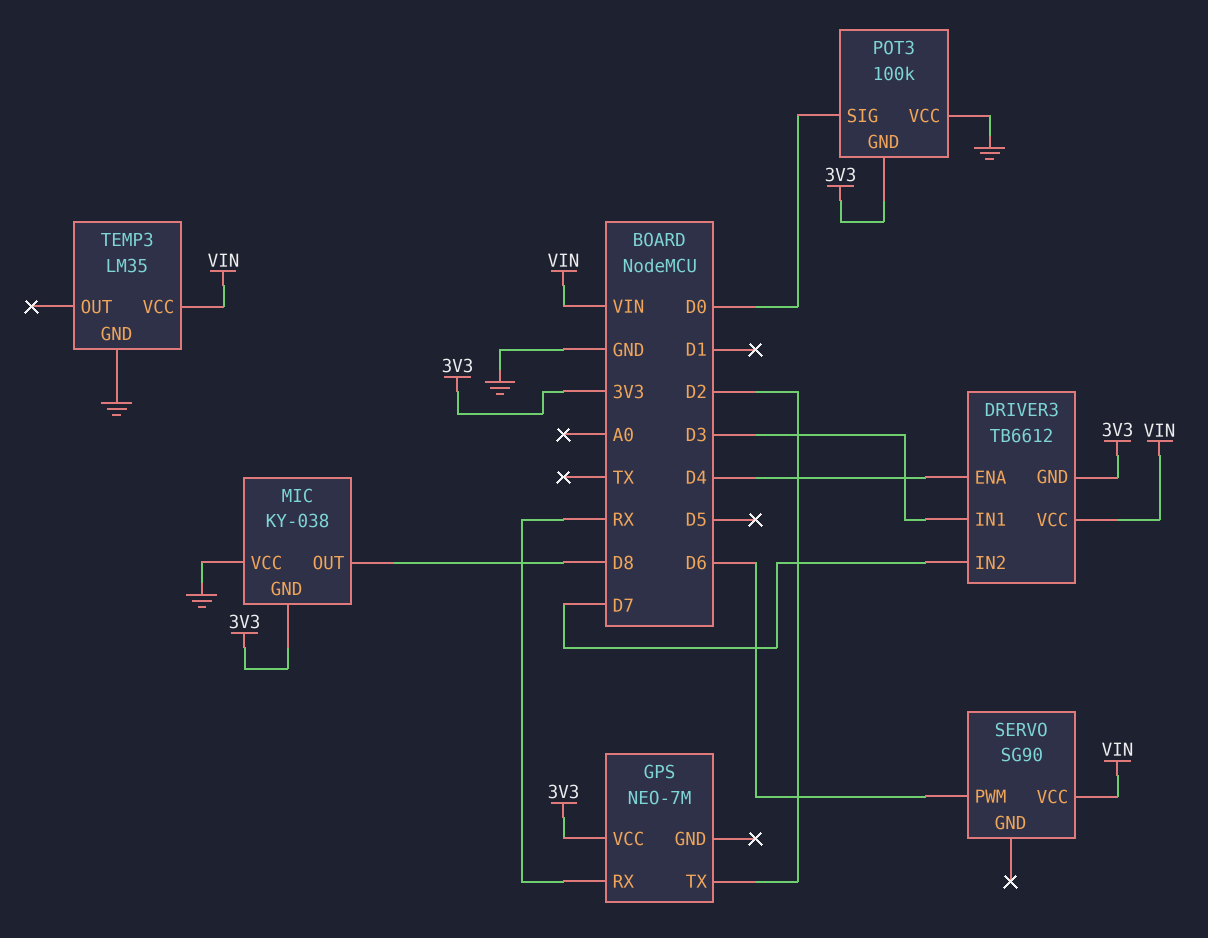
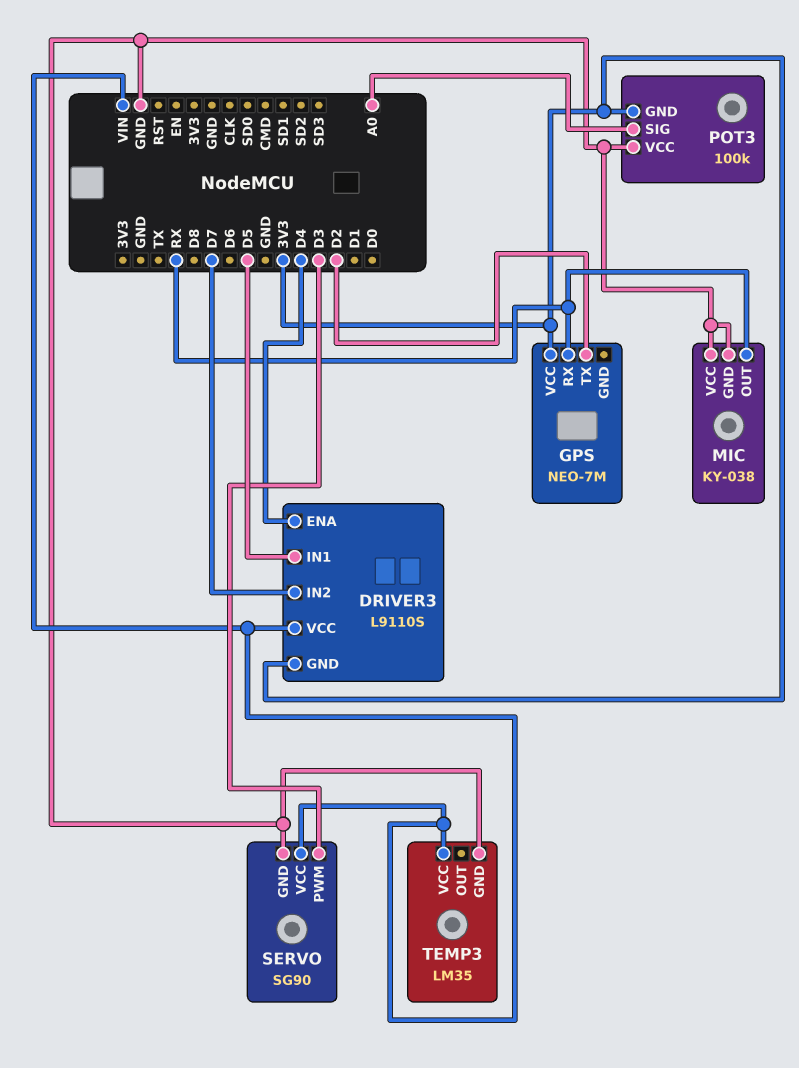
DRIVER3: TB6612 -> L9110S
DRIVER3 pin IN1: D3 -> D5
MIC pin GND: 3V3 -> GND
MIC pin OUT: D8 -> RX
POT3 pin SIG: D0 -> A0
SERVO pin GND: none -> GND
SERVO pin PWM: D6 -> D3

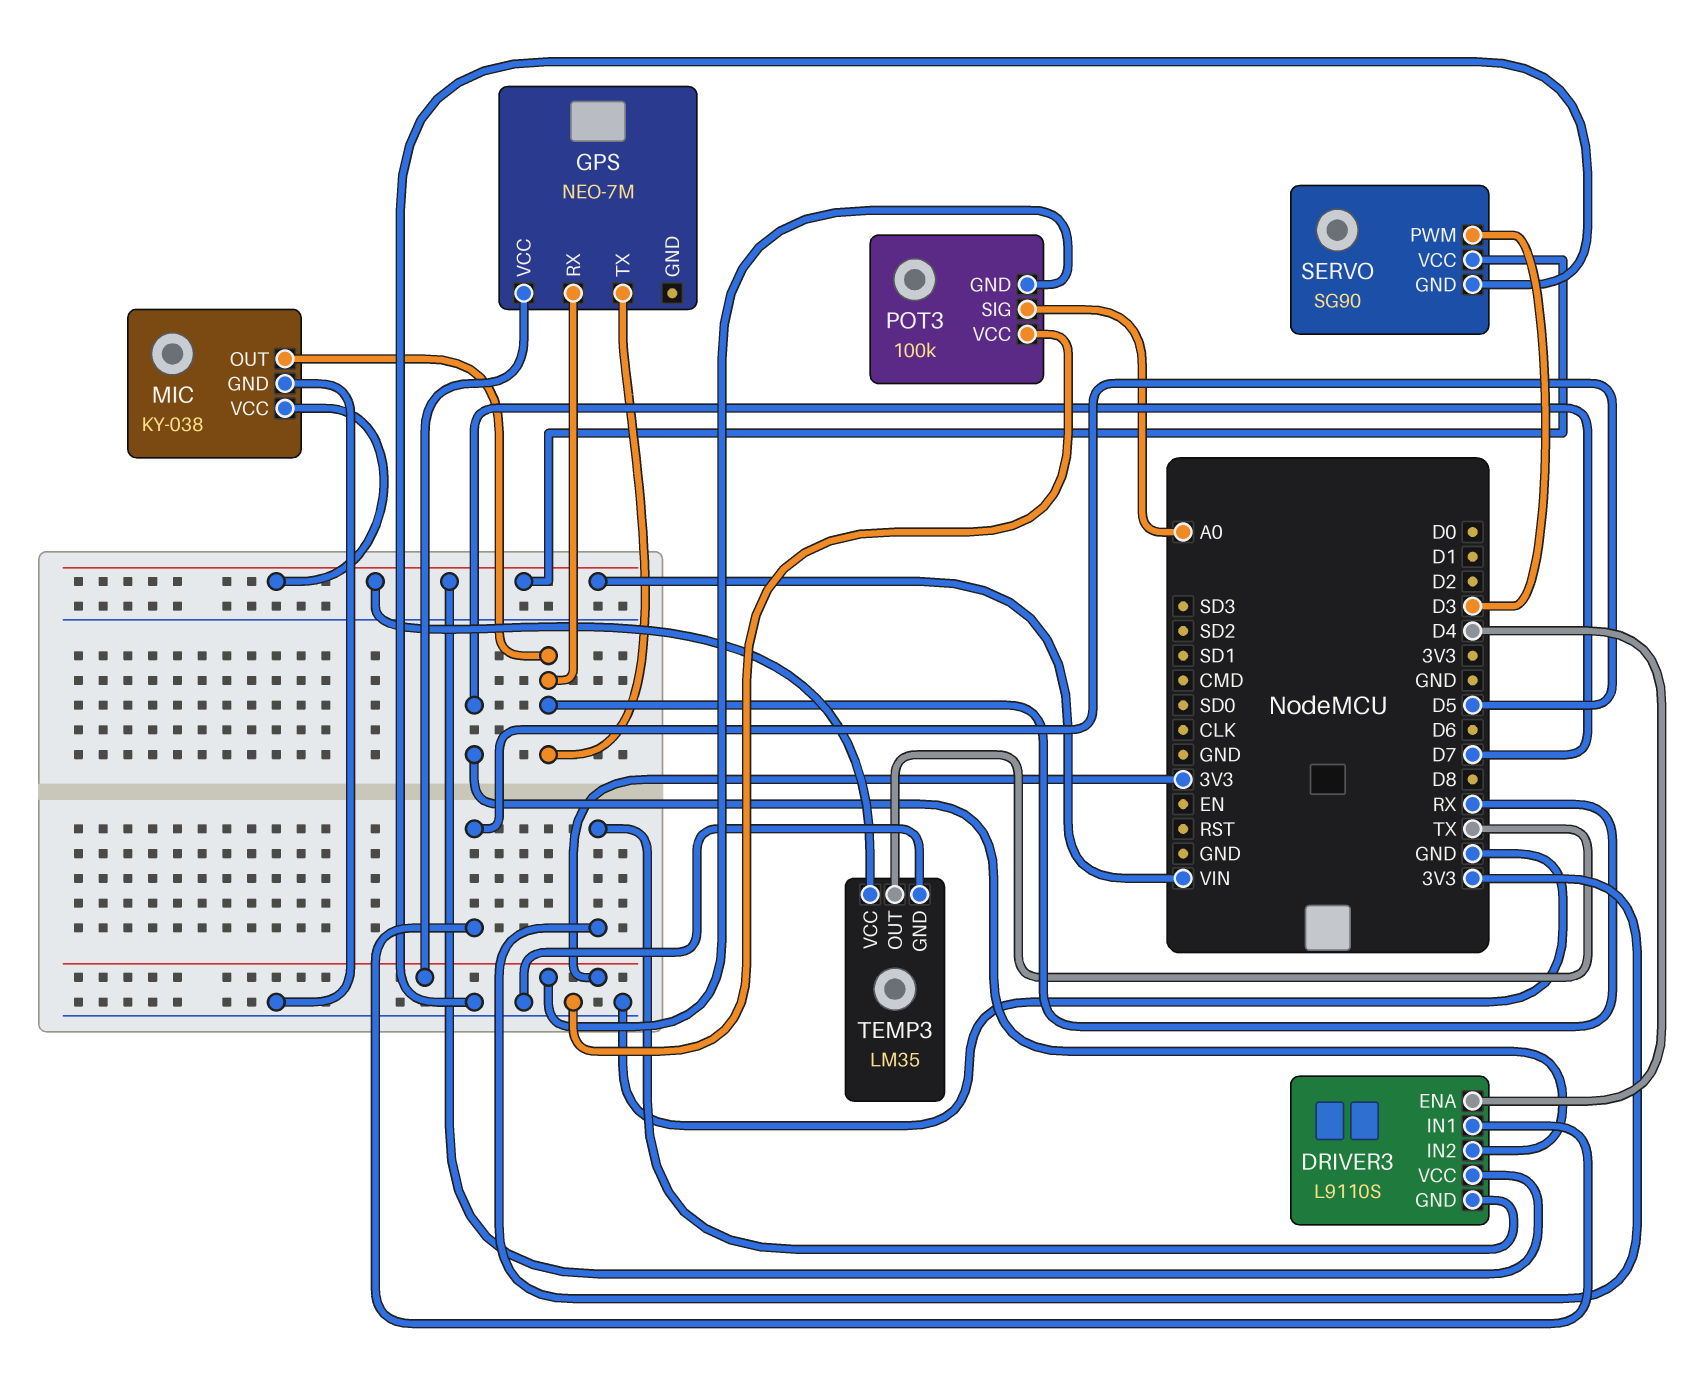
GPS pin TX: D2 -> RX
MIC pin VCC: GND -> VIN
TEMP3 pin OUT: none -> TX

